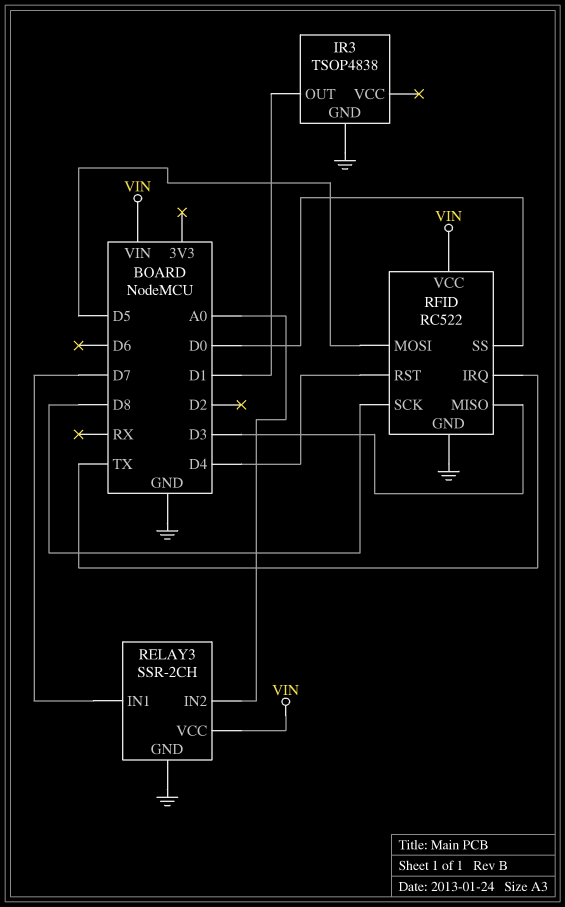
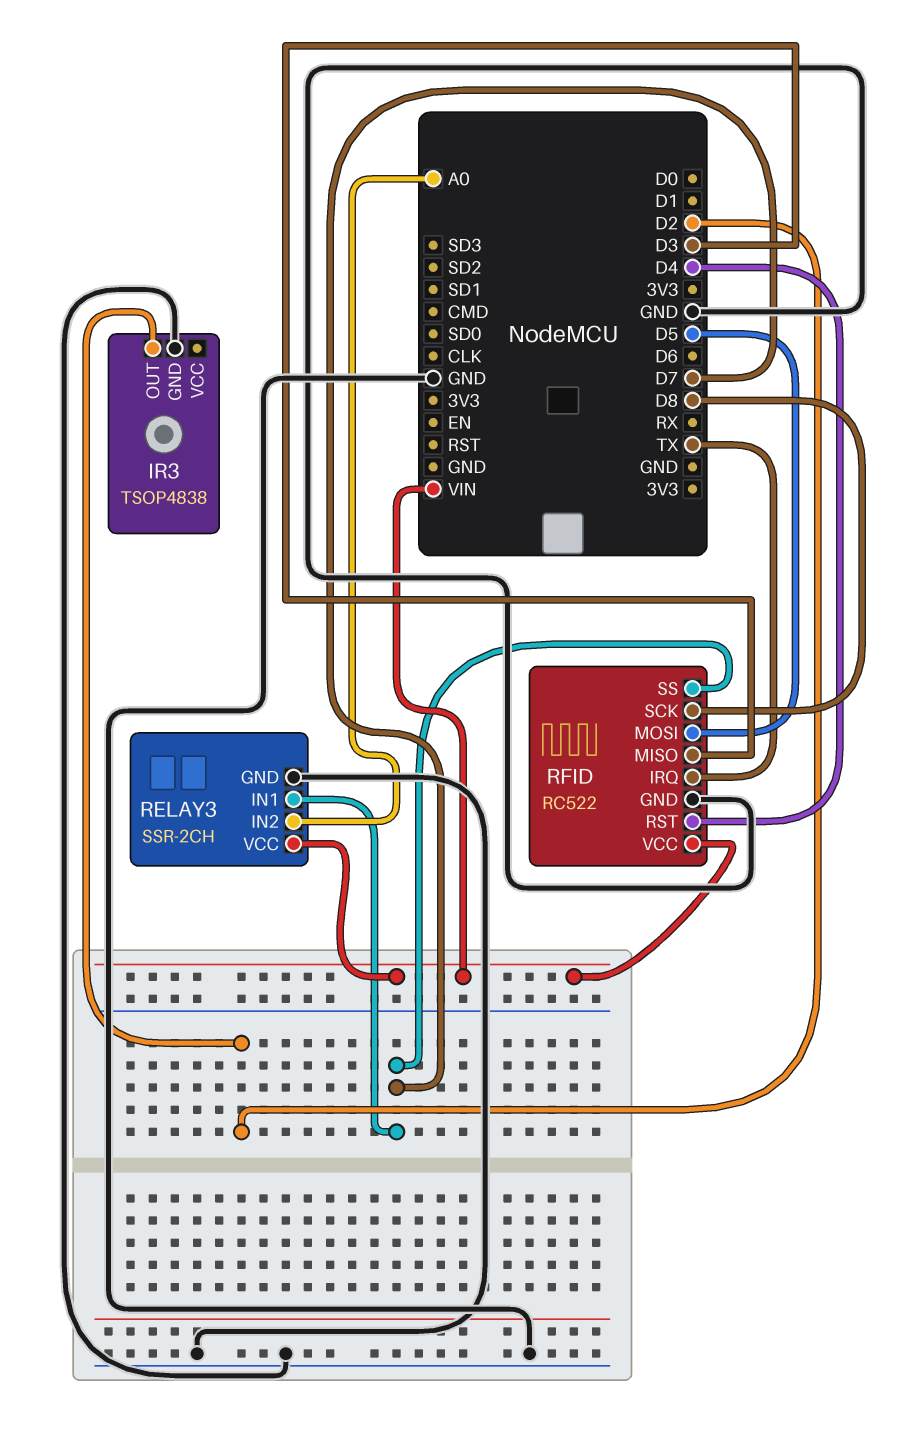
IR3 pin OUT: D1 -> D2
RFID pin SS: D0 -> D7

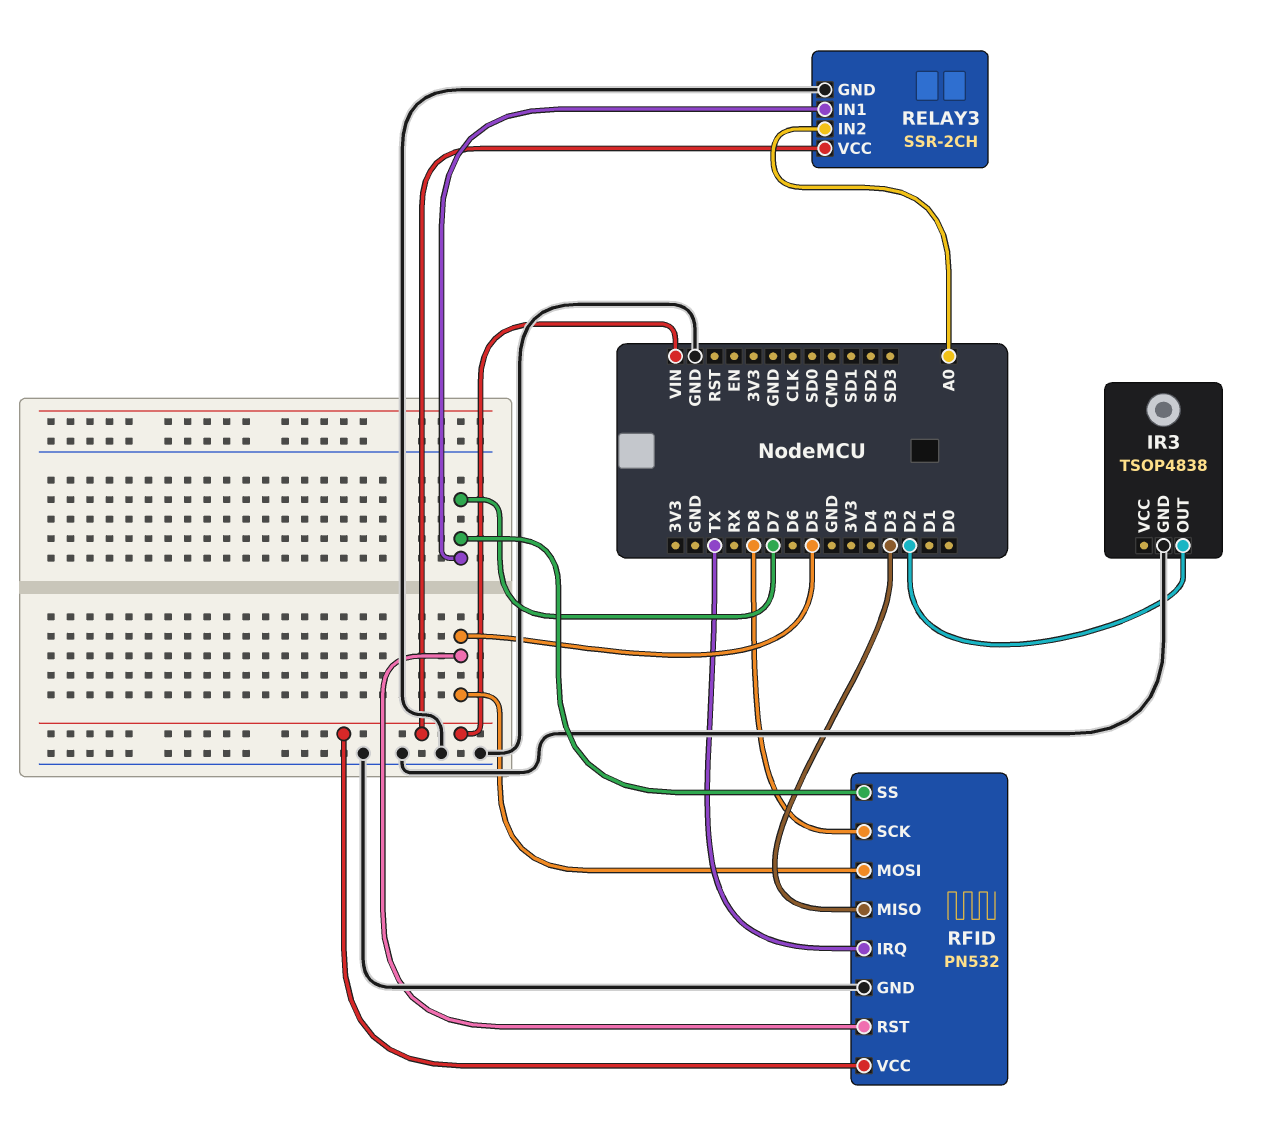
RFID: RC522 -> PN532
RFID pin RST: D4 -> D5

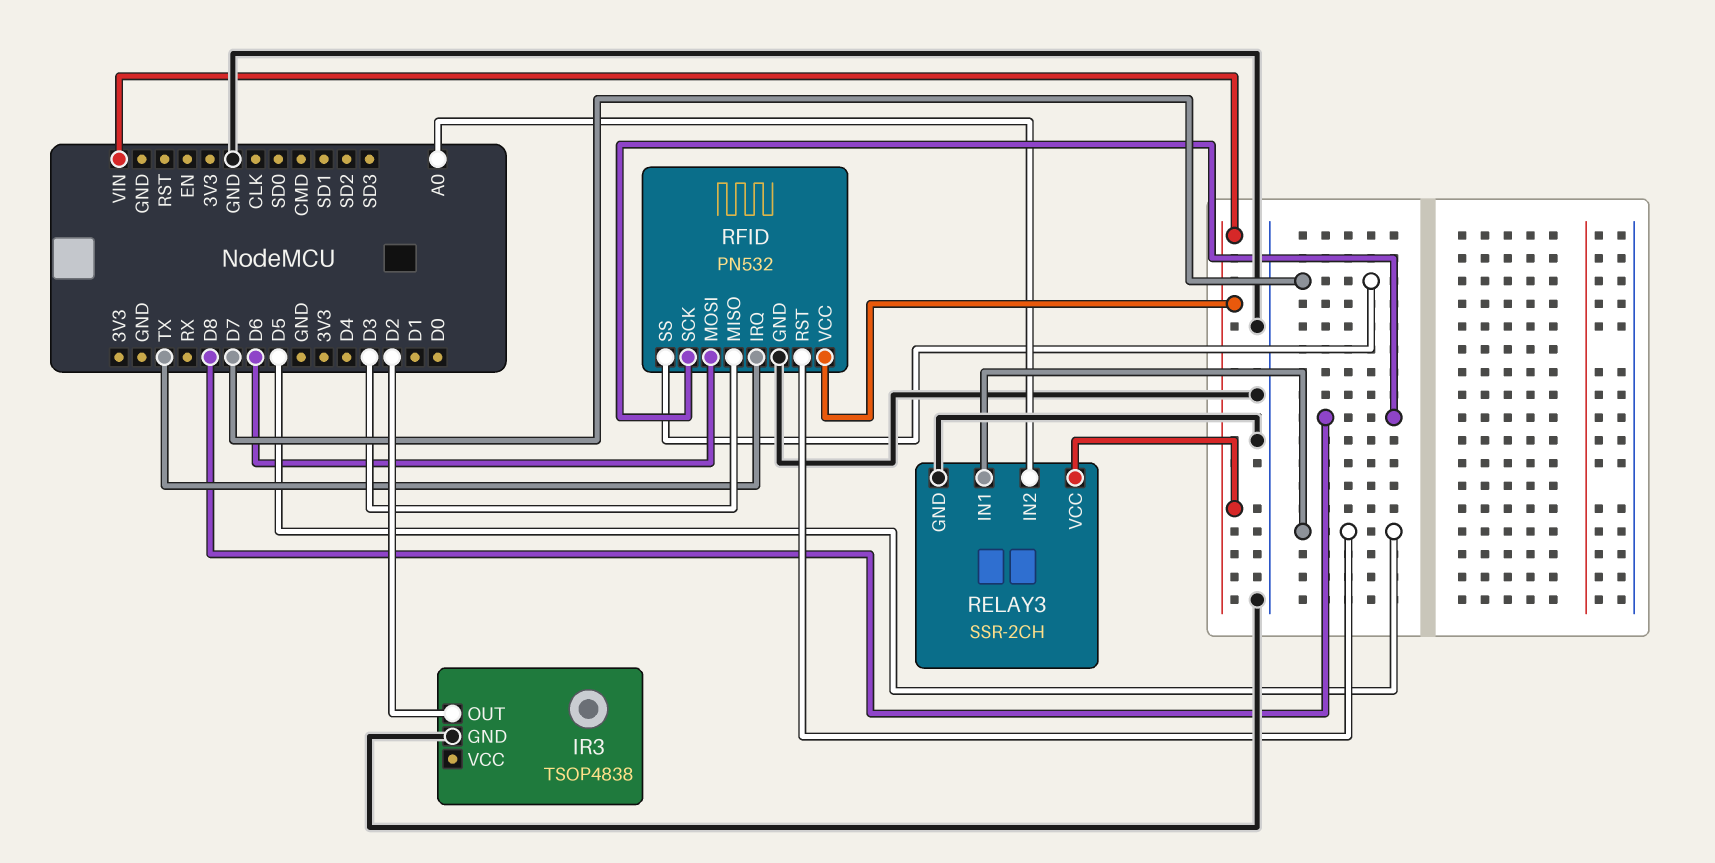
RELAY3 pin IN1: D7 -> D5
RFID pin MOSI: D5 -> D6

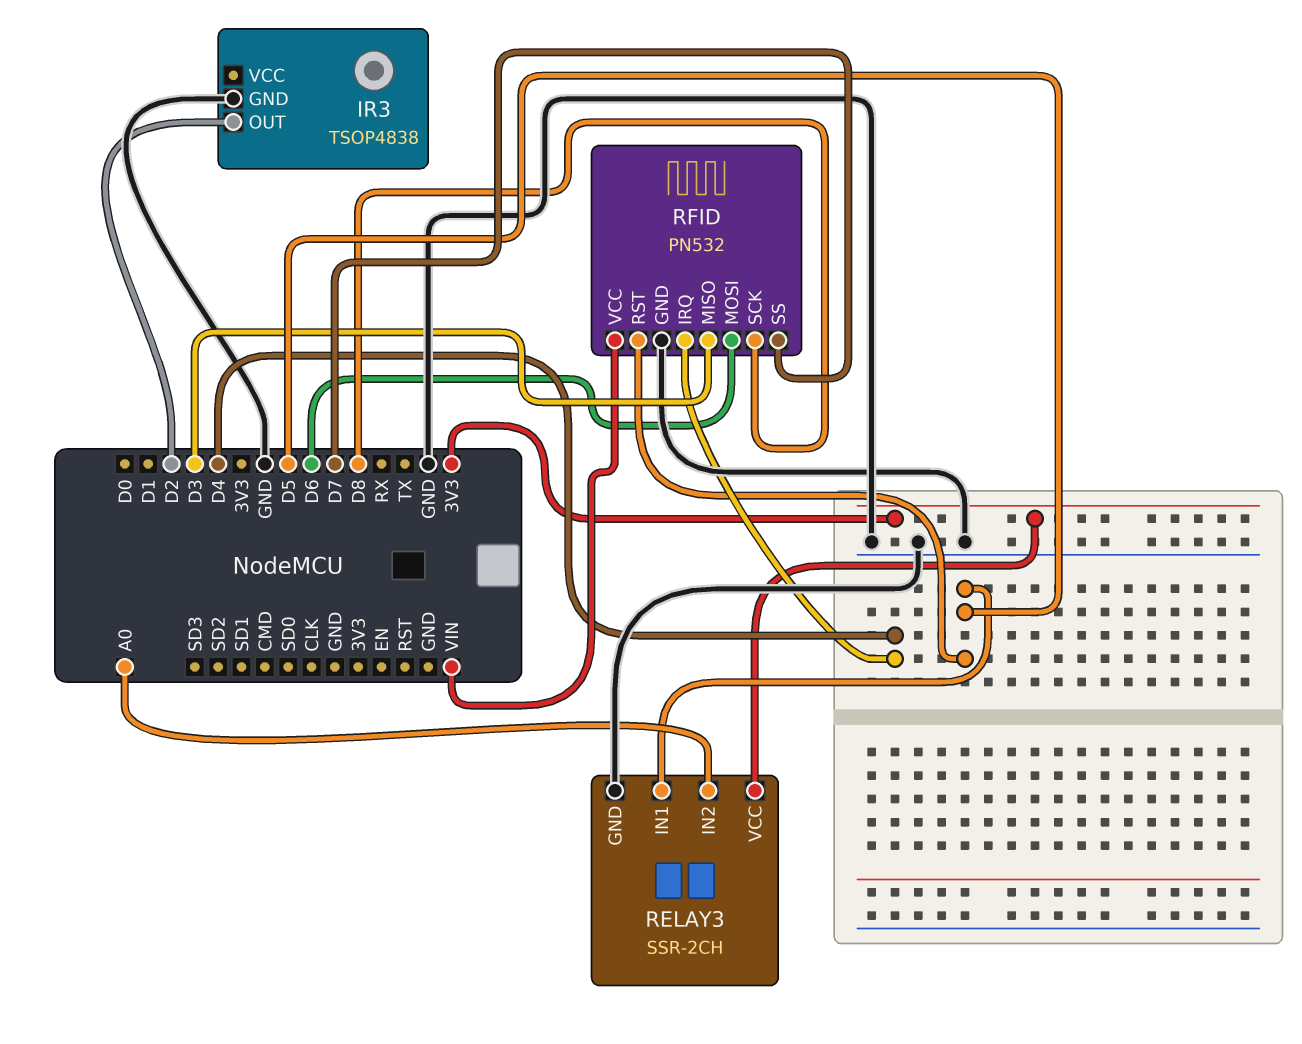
RELAY3 pin VCC: VIN -> 3V3
RFID pin IRQ: TX -> D4

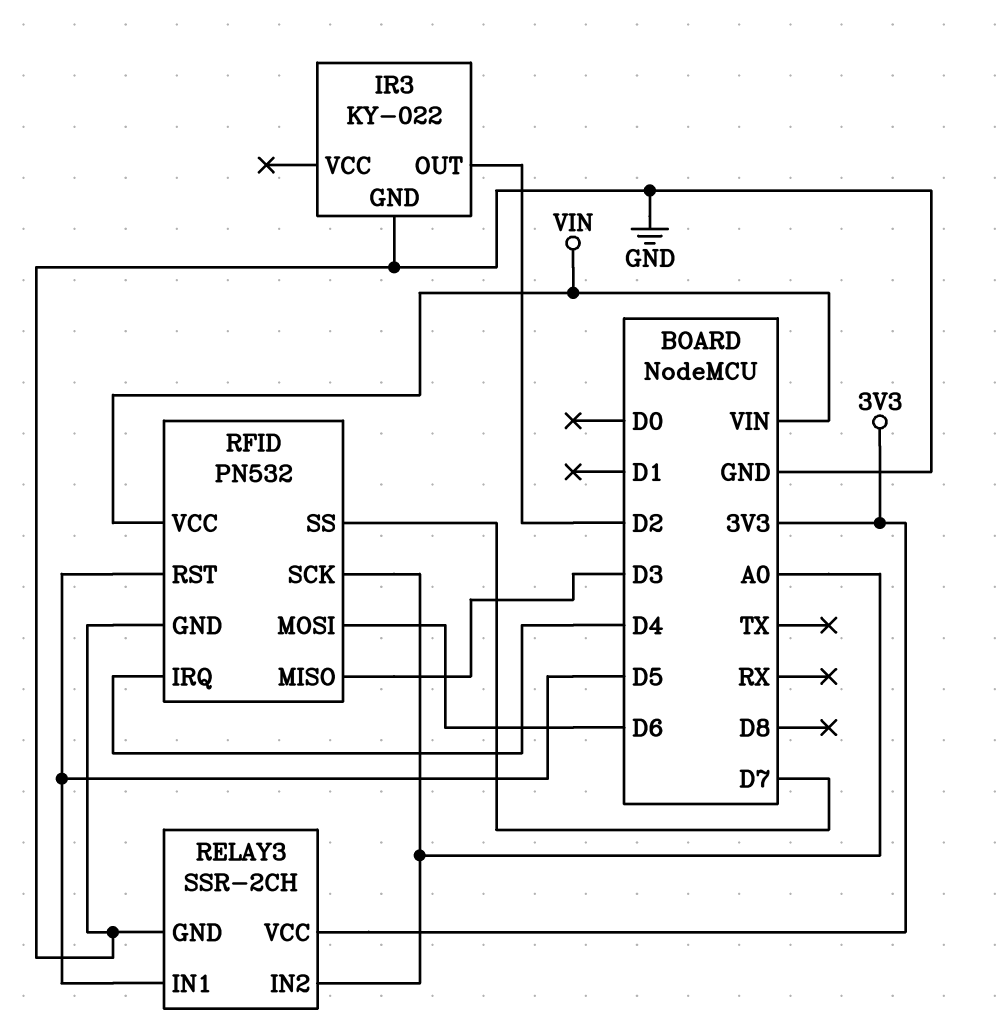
IR3: TSOP4838 -> KY-022
RFID pin SCK: D8 -> A0

